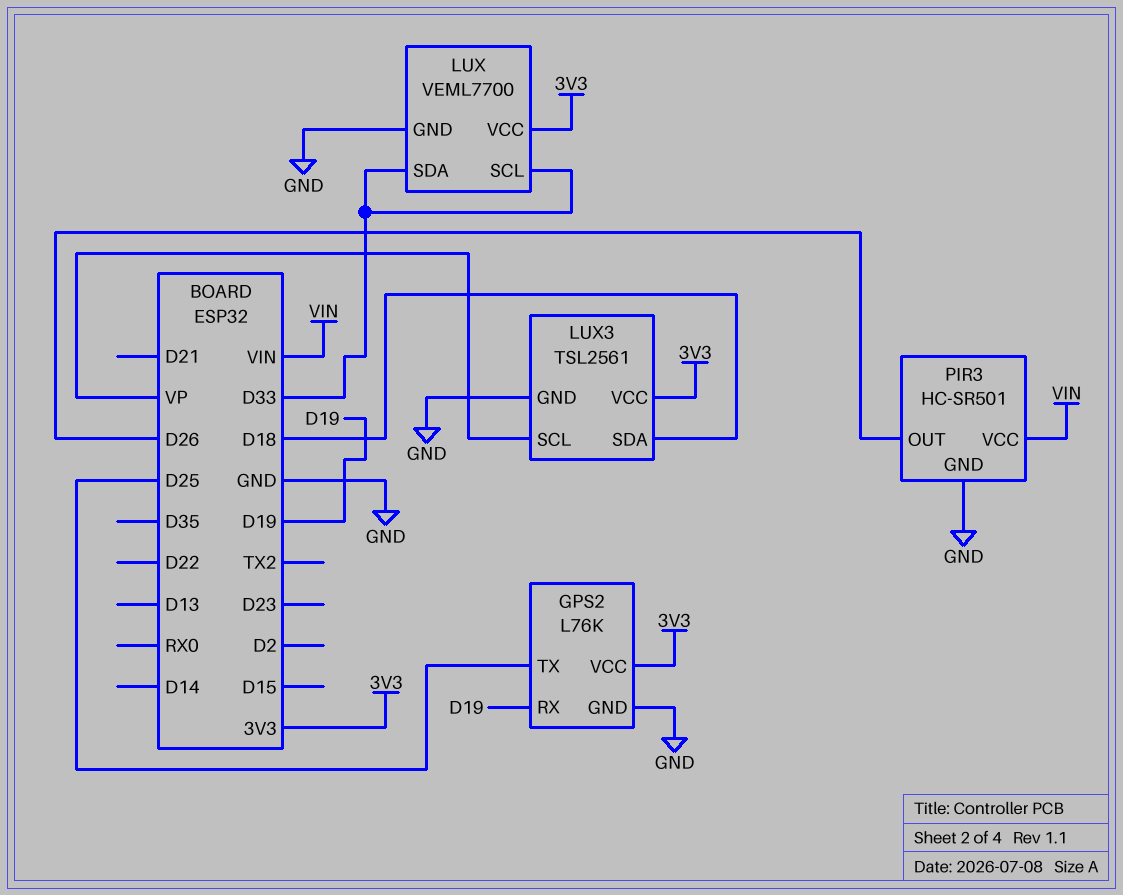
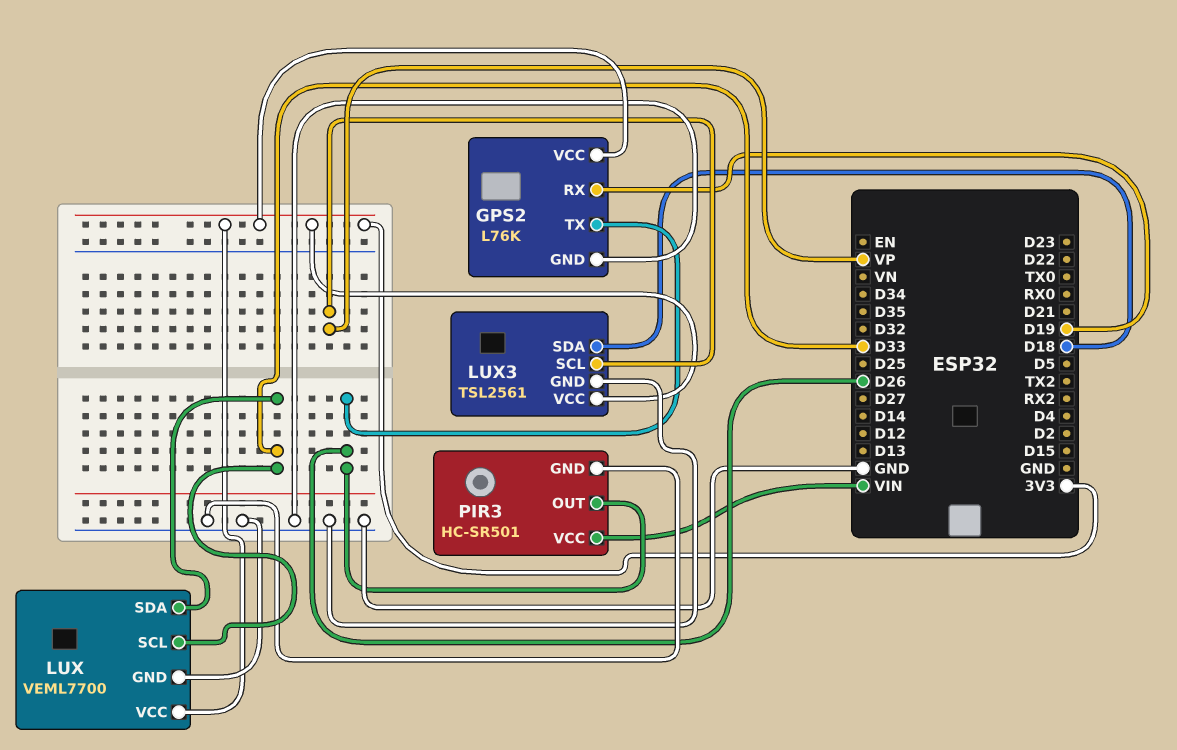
GPS2 pin TX: D25 -> D26

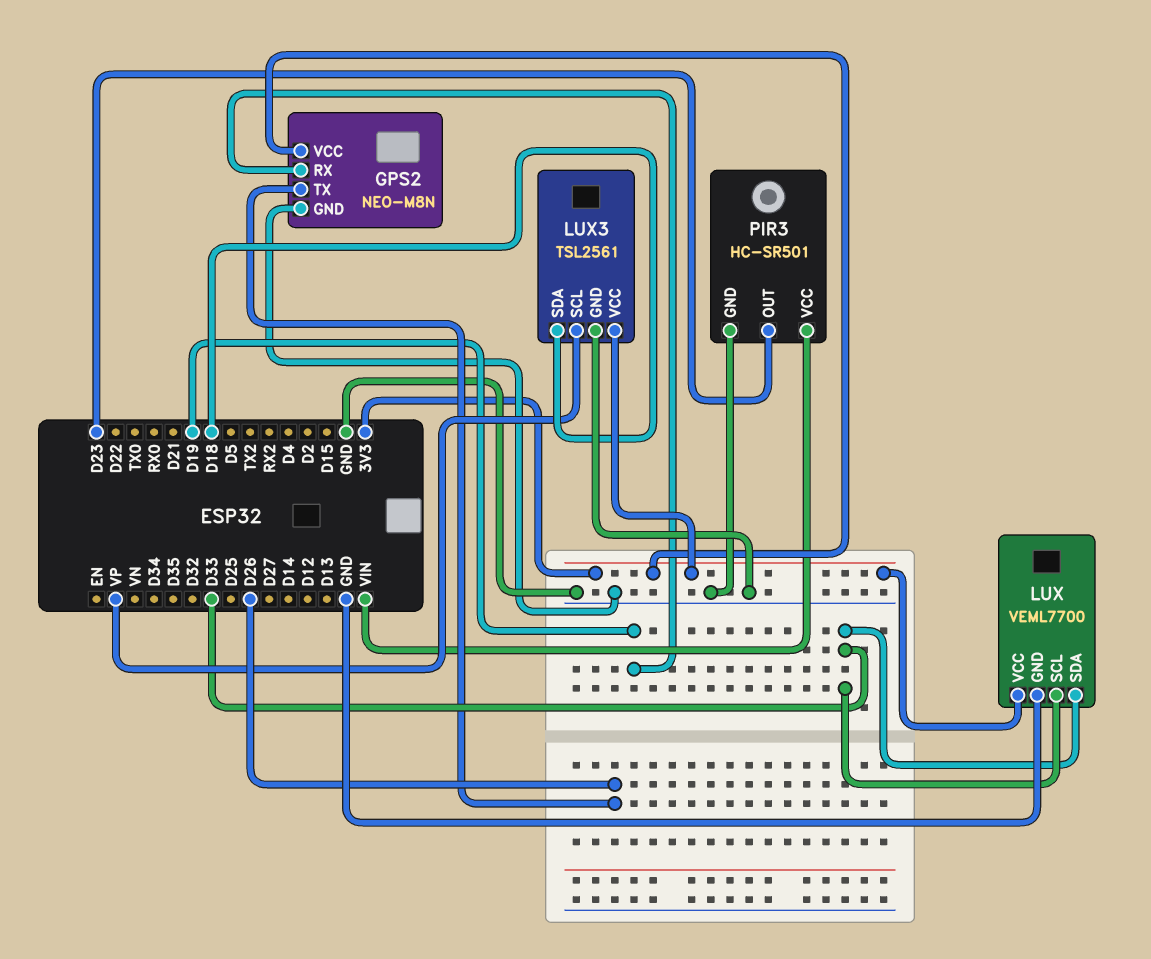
GPS2: L76K -> NEO-M8N
PIR3 pin OUT: D26 -> D23

